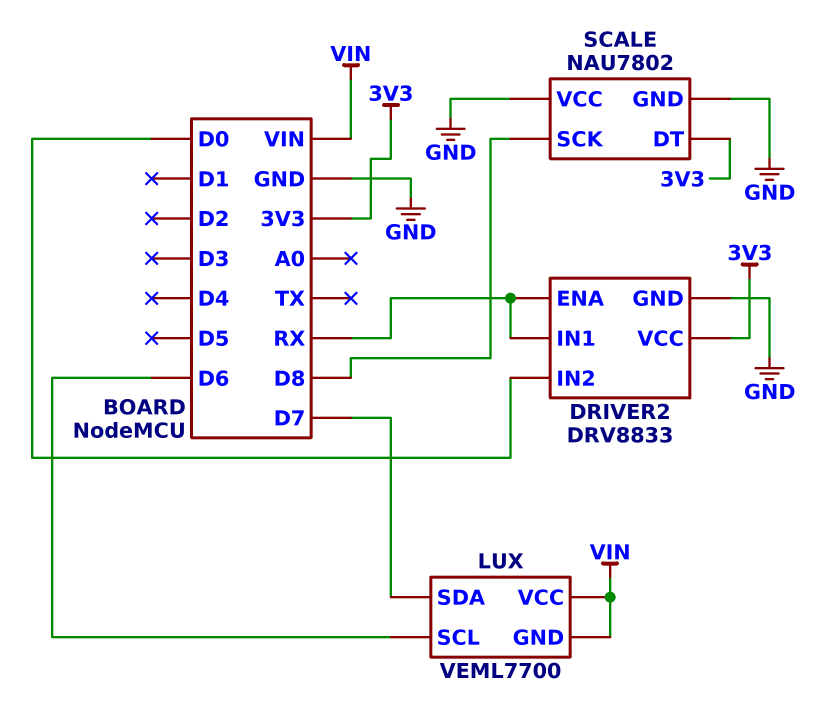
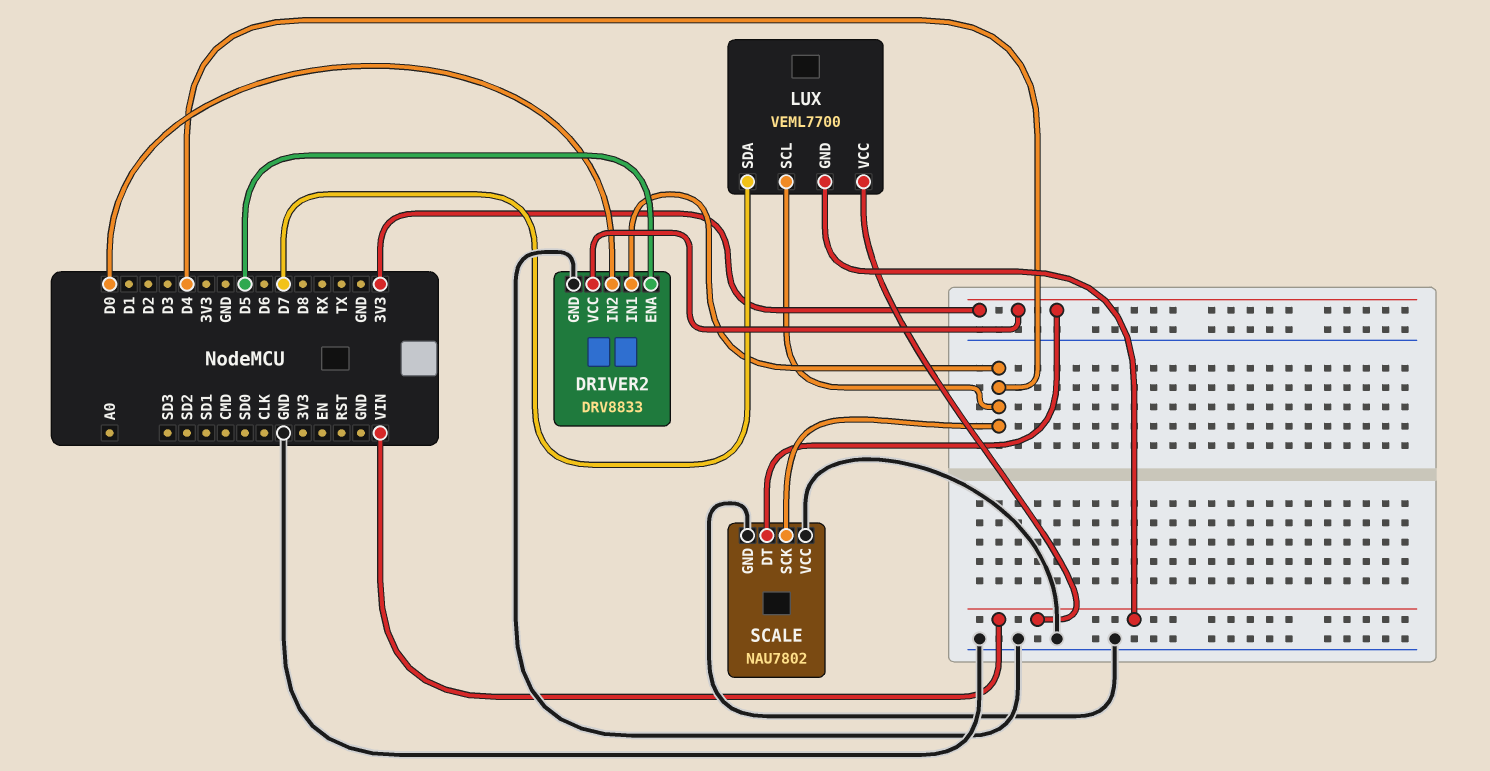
DRIVER2 pin ENA: RX -> D5
DRIVER2 pin IN1: RX -> D4
LUX pin SCL: D6 -> D4
SCALE pin SCK: D8 -> D4

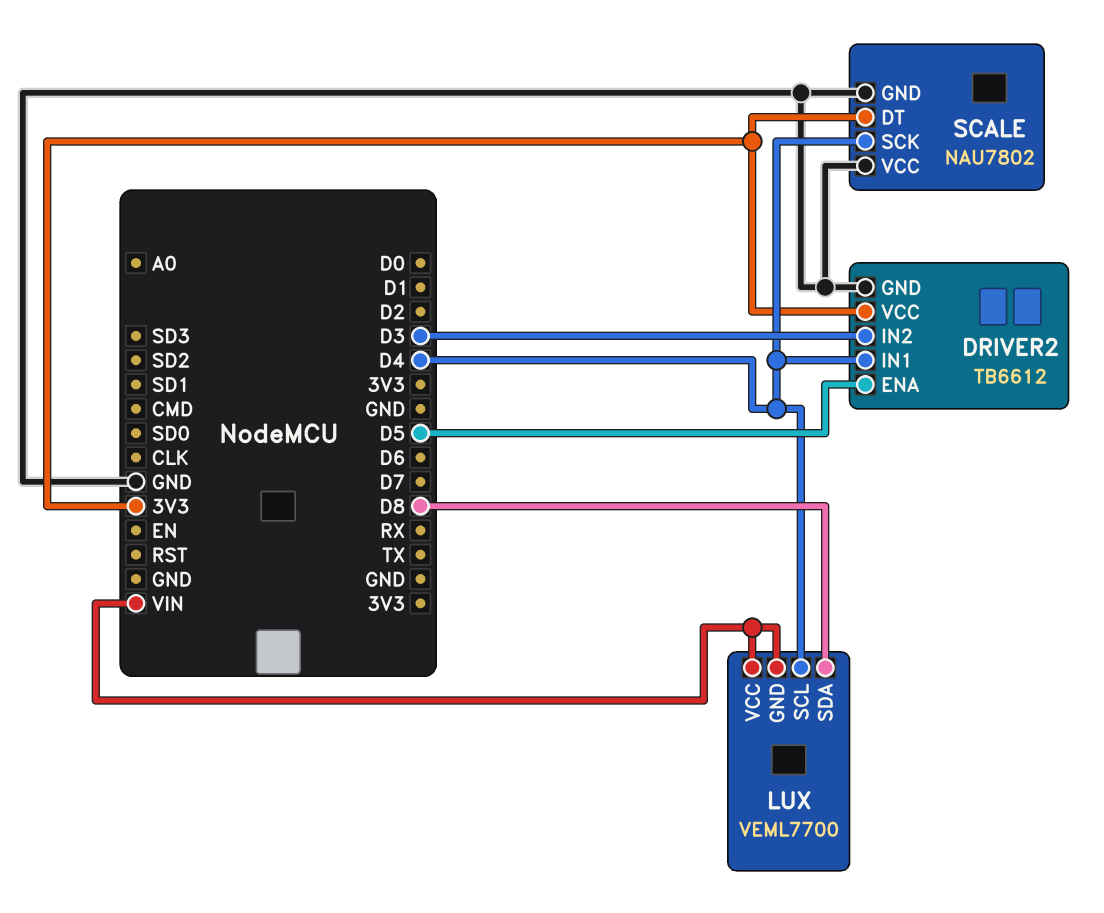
DRIVER2: DRV8833 -> TB6612
DRIVER2 pin IN2: D0 -> D3
LUX pin SDA: D7 -> D8

